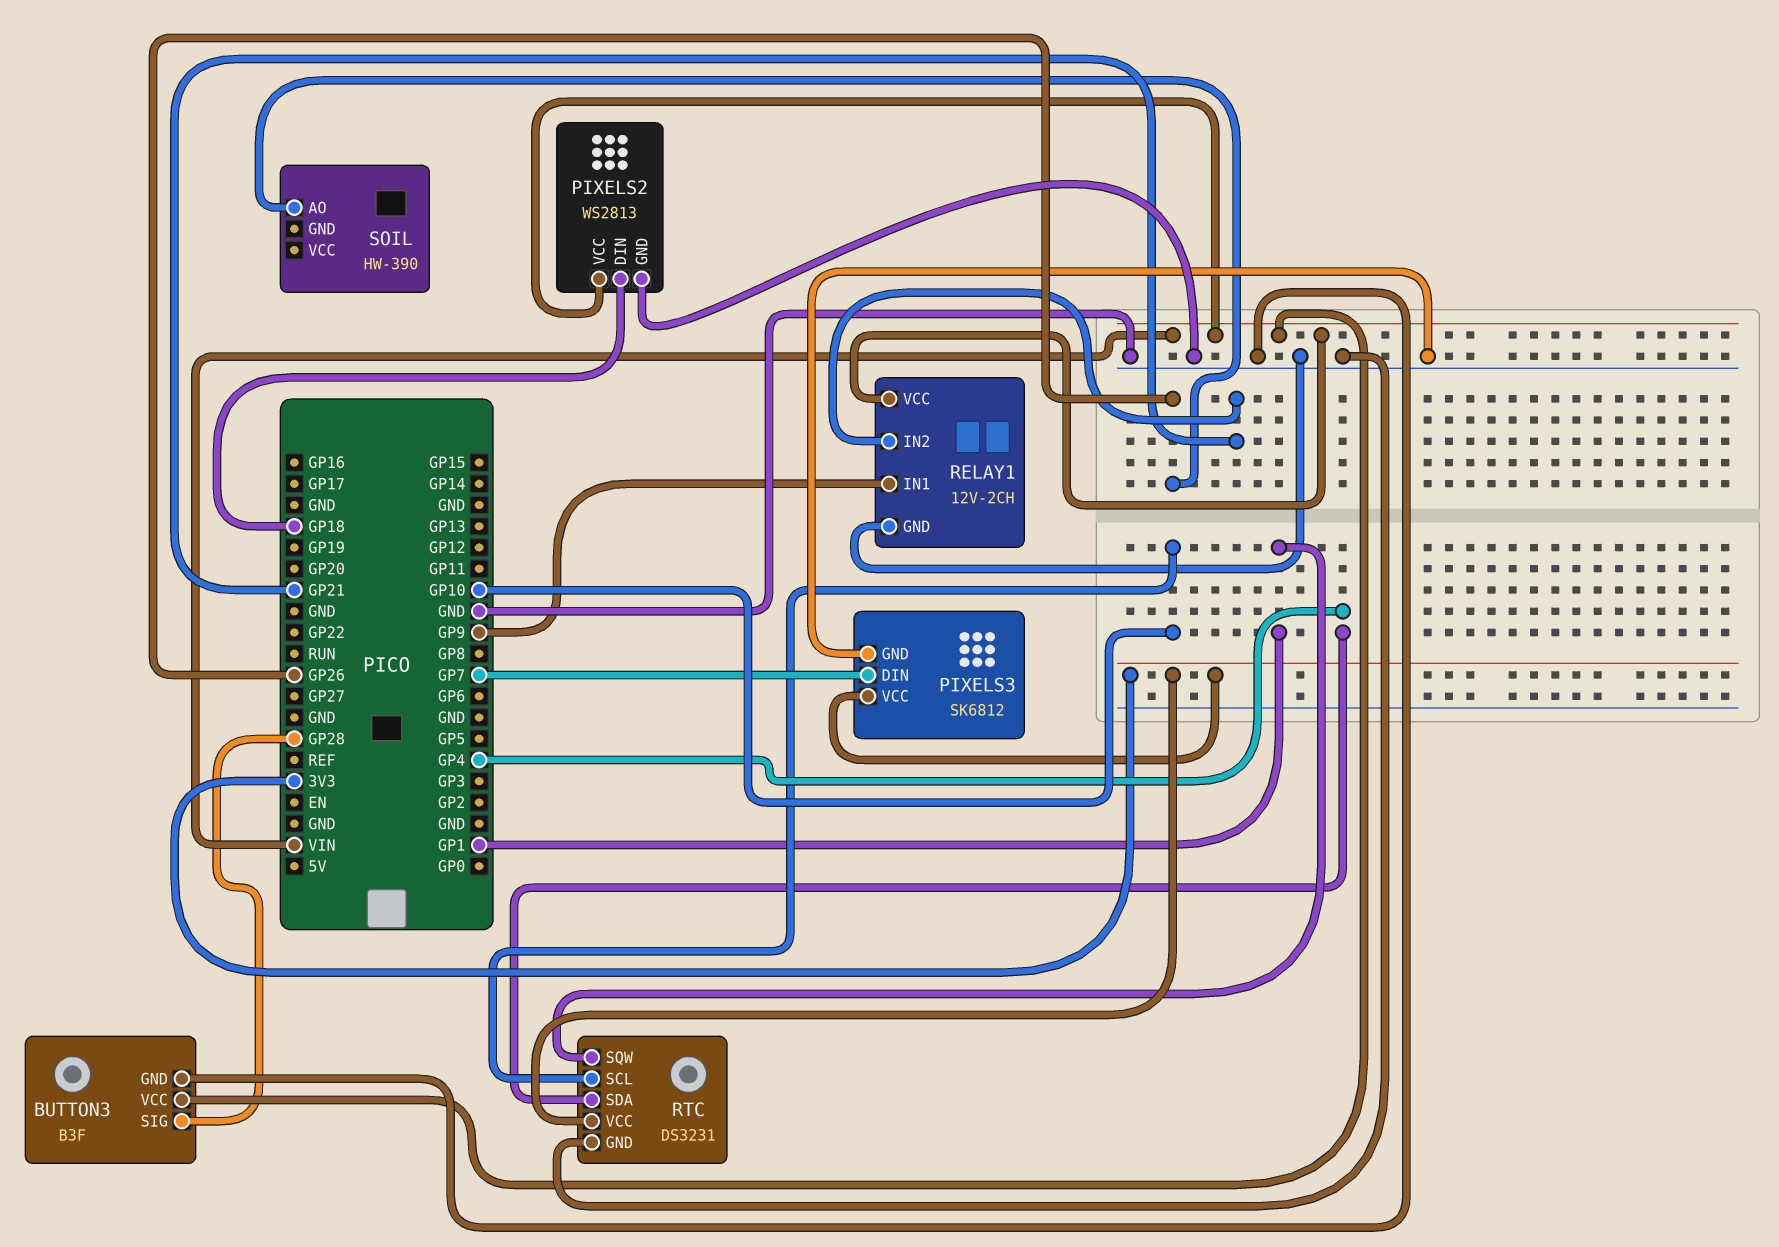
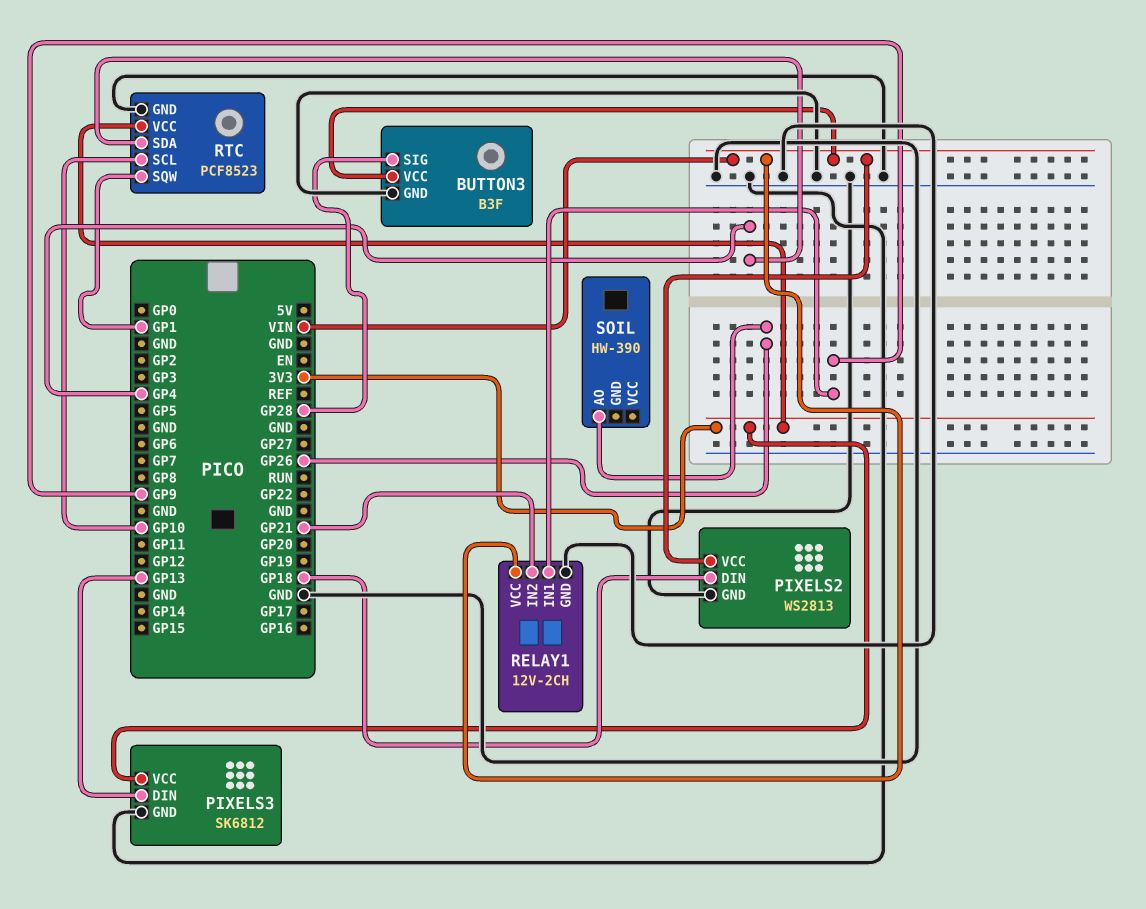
PIXELS3 pin DIN: GP7 -> GP13
RTC: DS3231 -> PCF8523

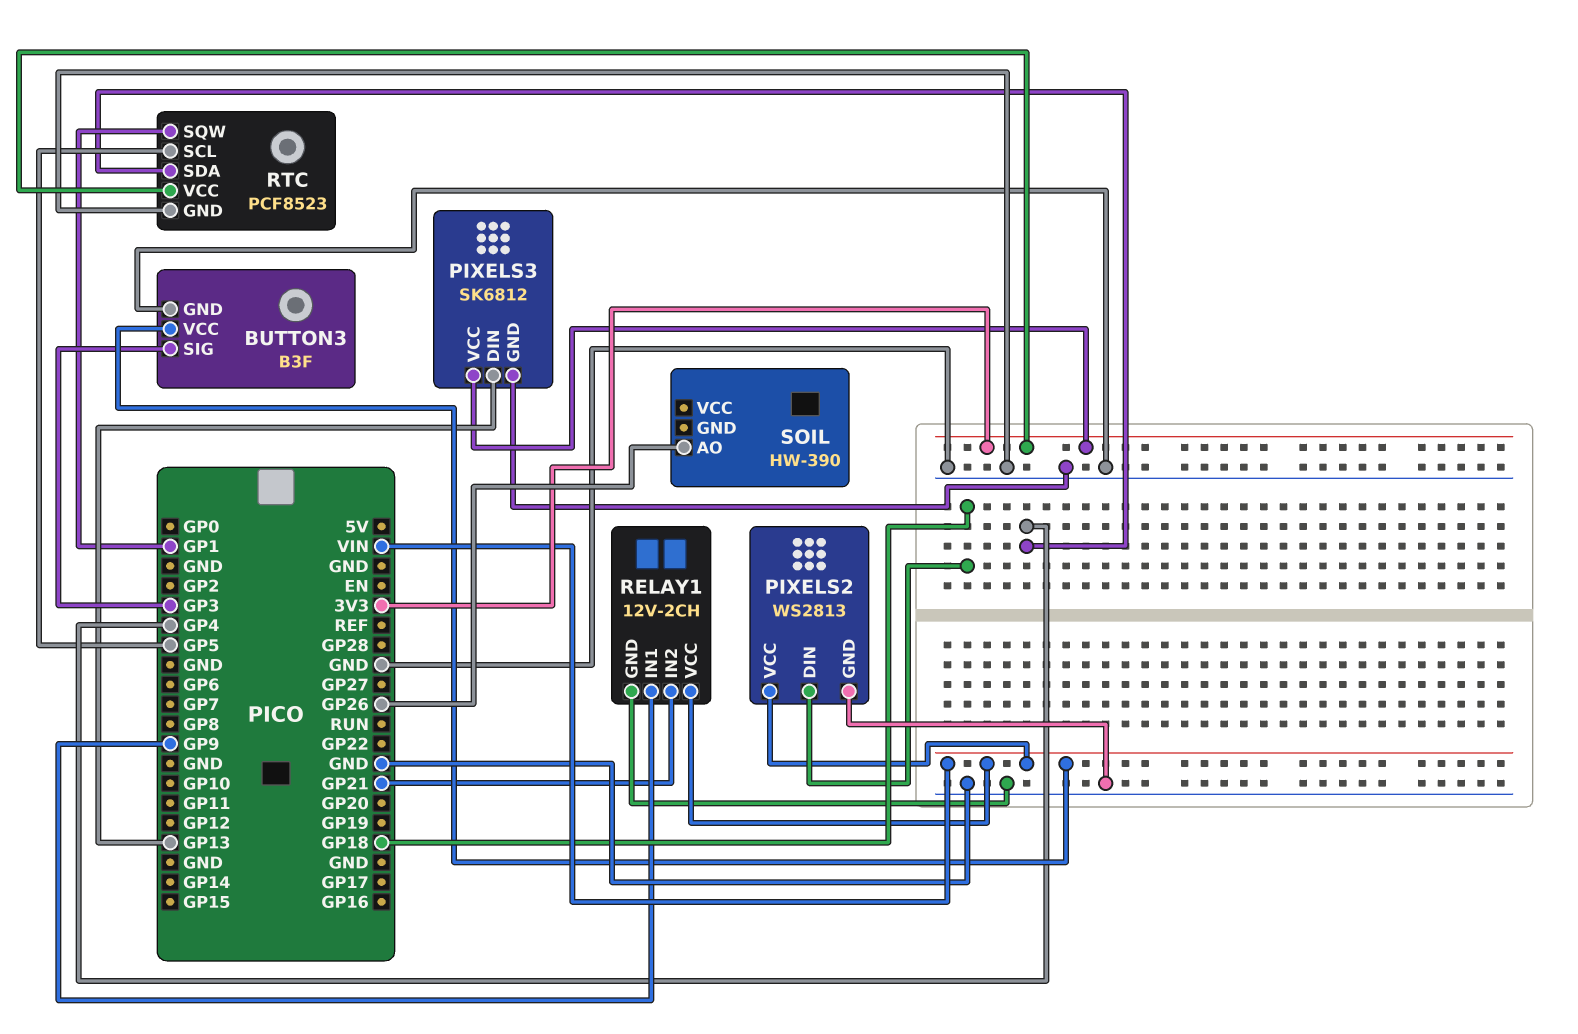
BUTTON3 pin SIG: GP28 -> GP3
RTC pin SCL: GP10 -> GP5

